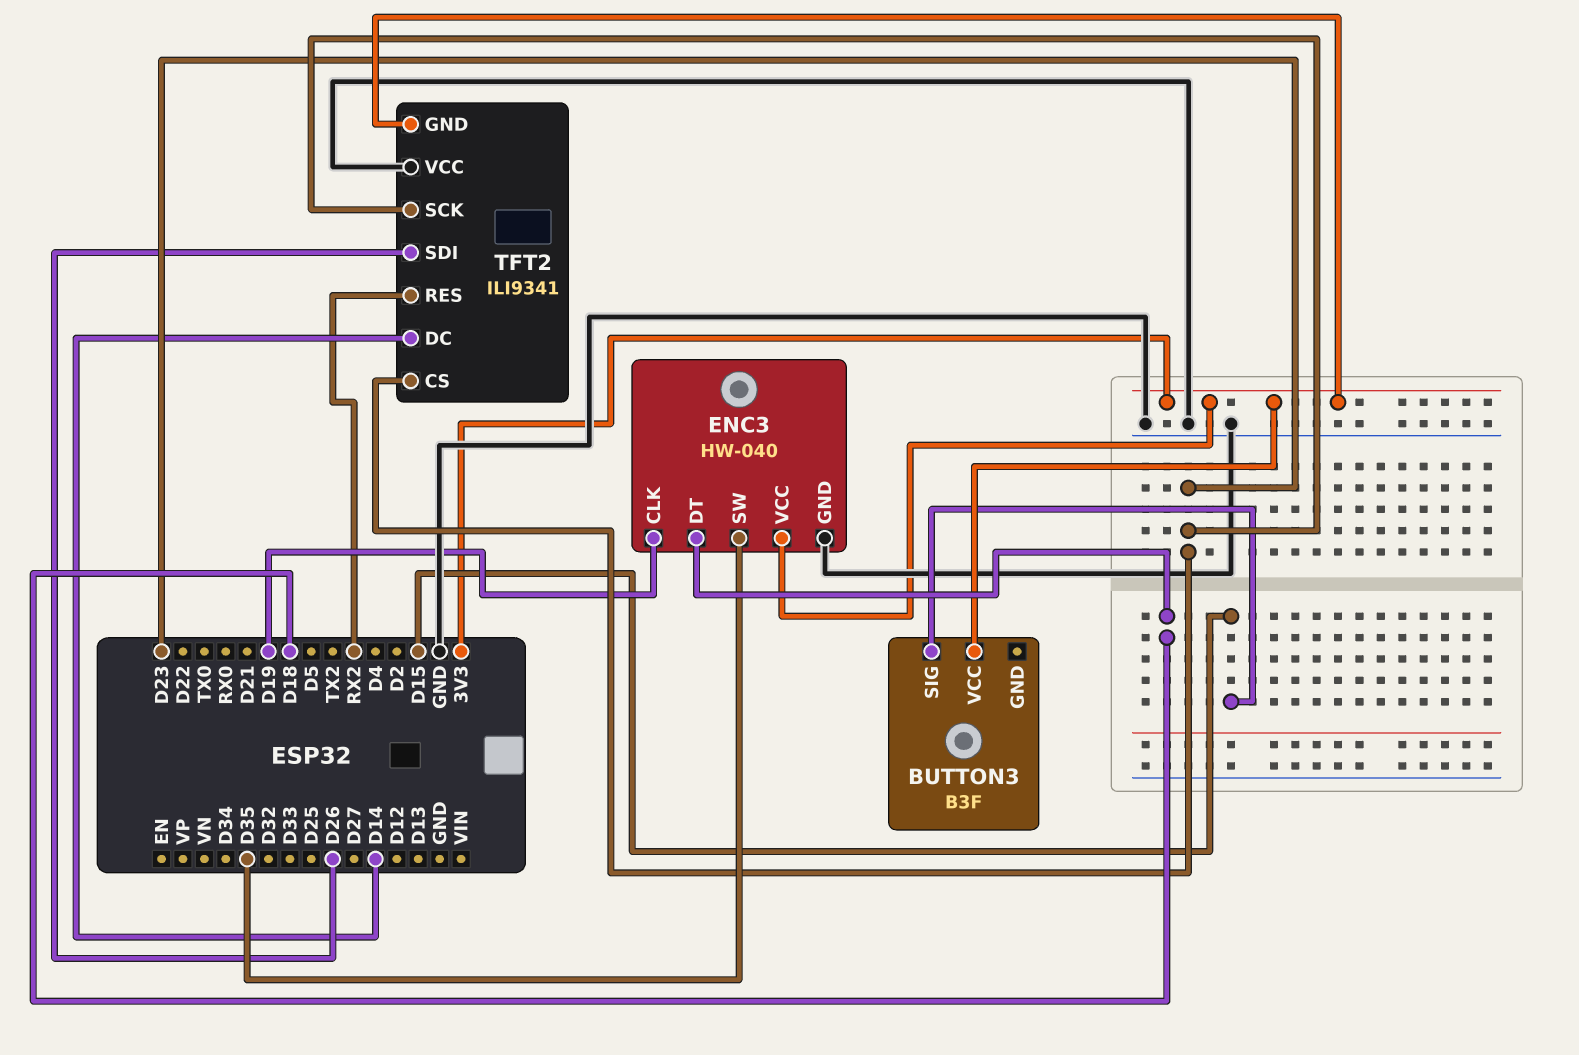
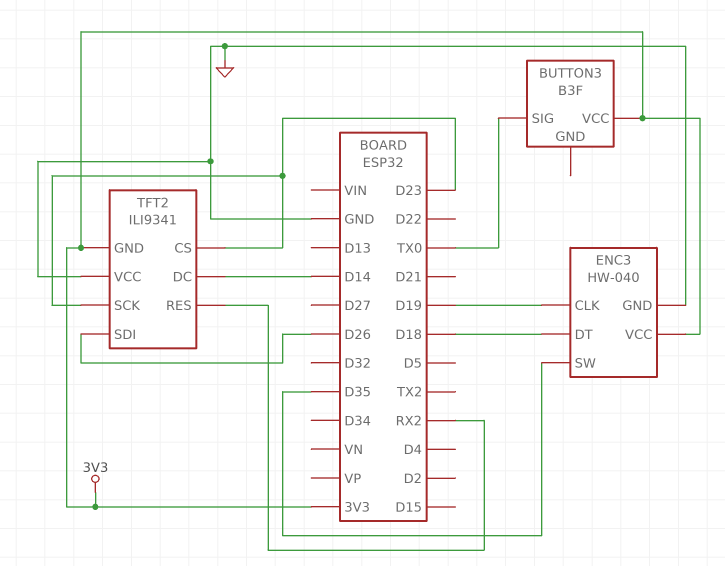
BUTTON3 pin SIG: D15 -> TX0

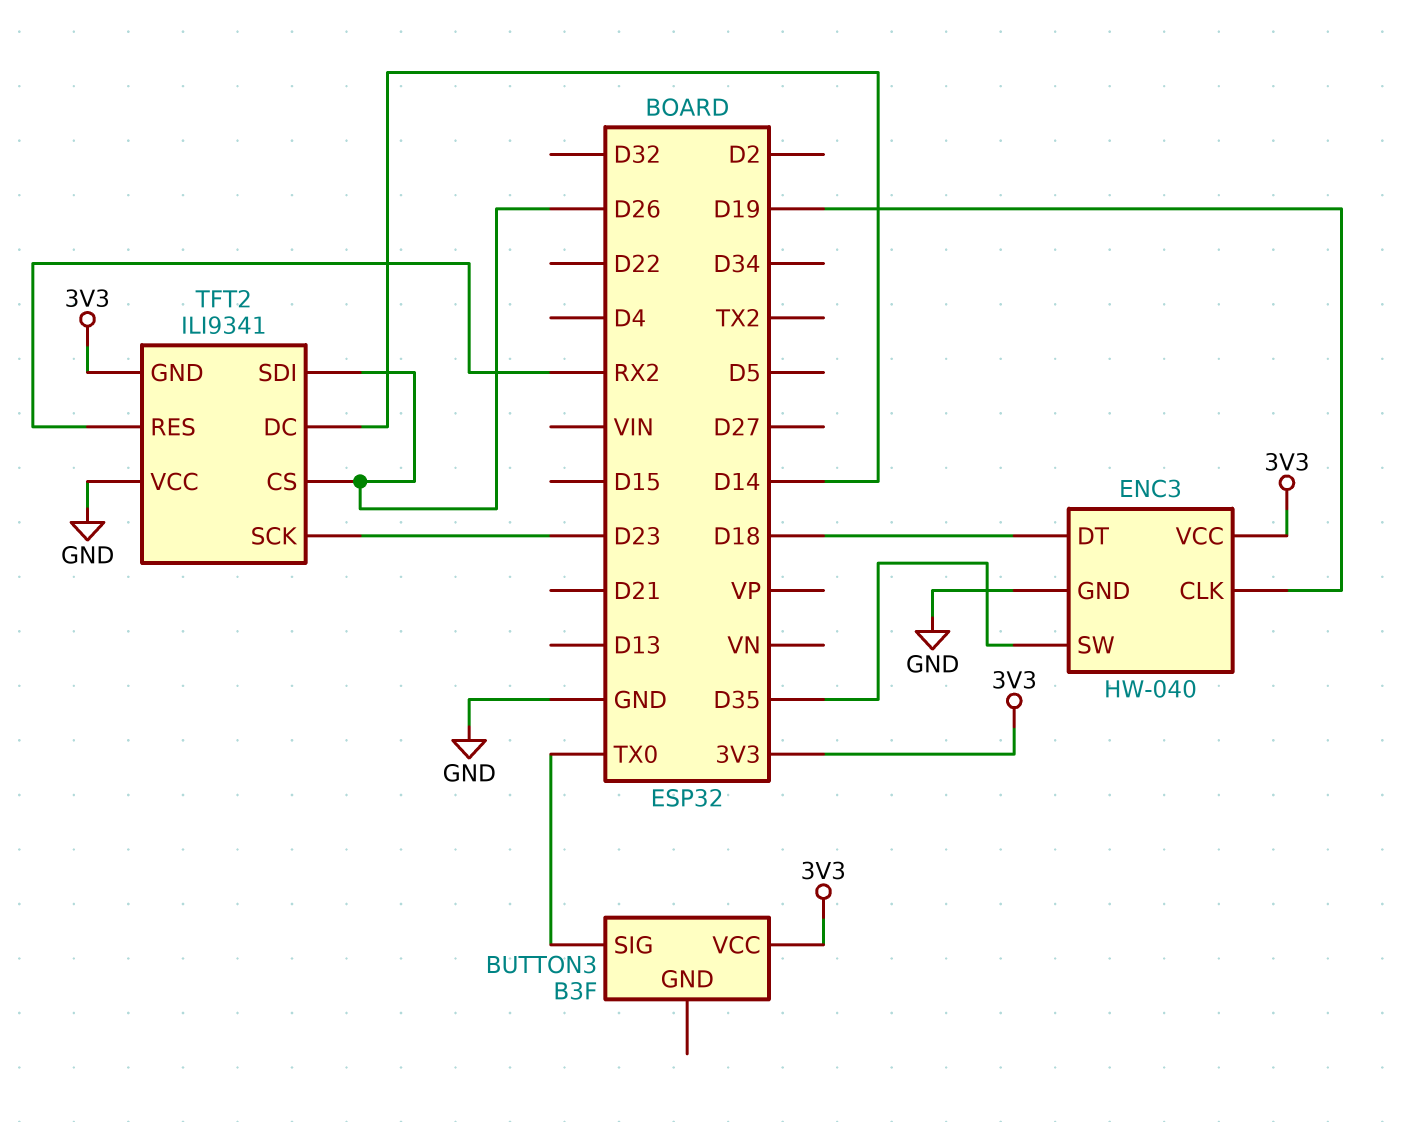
TFT2 pin CS: D23 -> D26

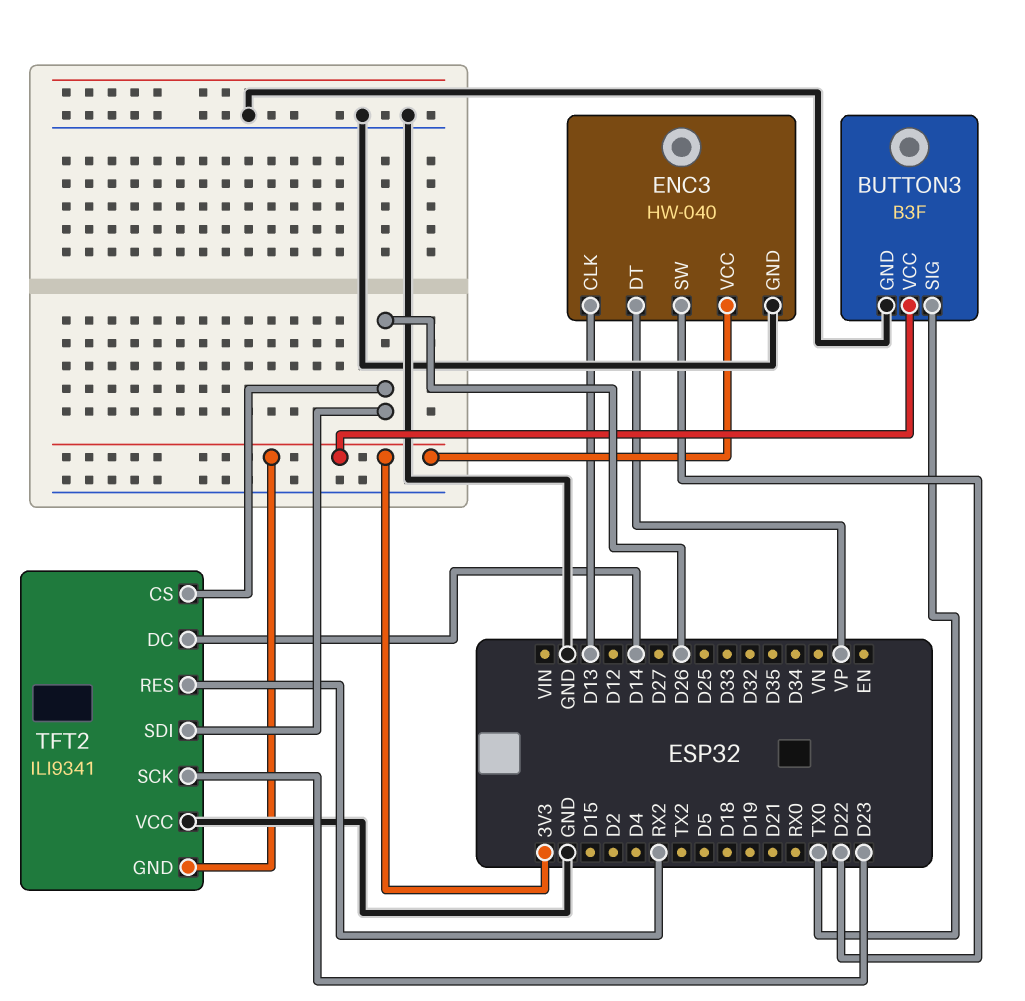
BUTTON3 pin GND: none -> GND
ENC3 pin CLK: D19 -> D13
ENC3 pin DT: D18 -> VP
ENC3 pin SW: D35 -> D22

